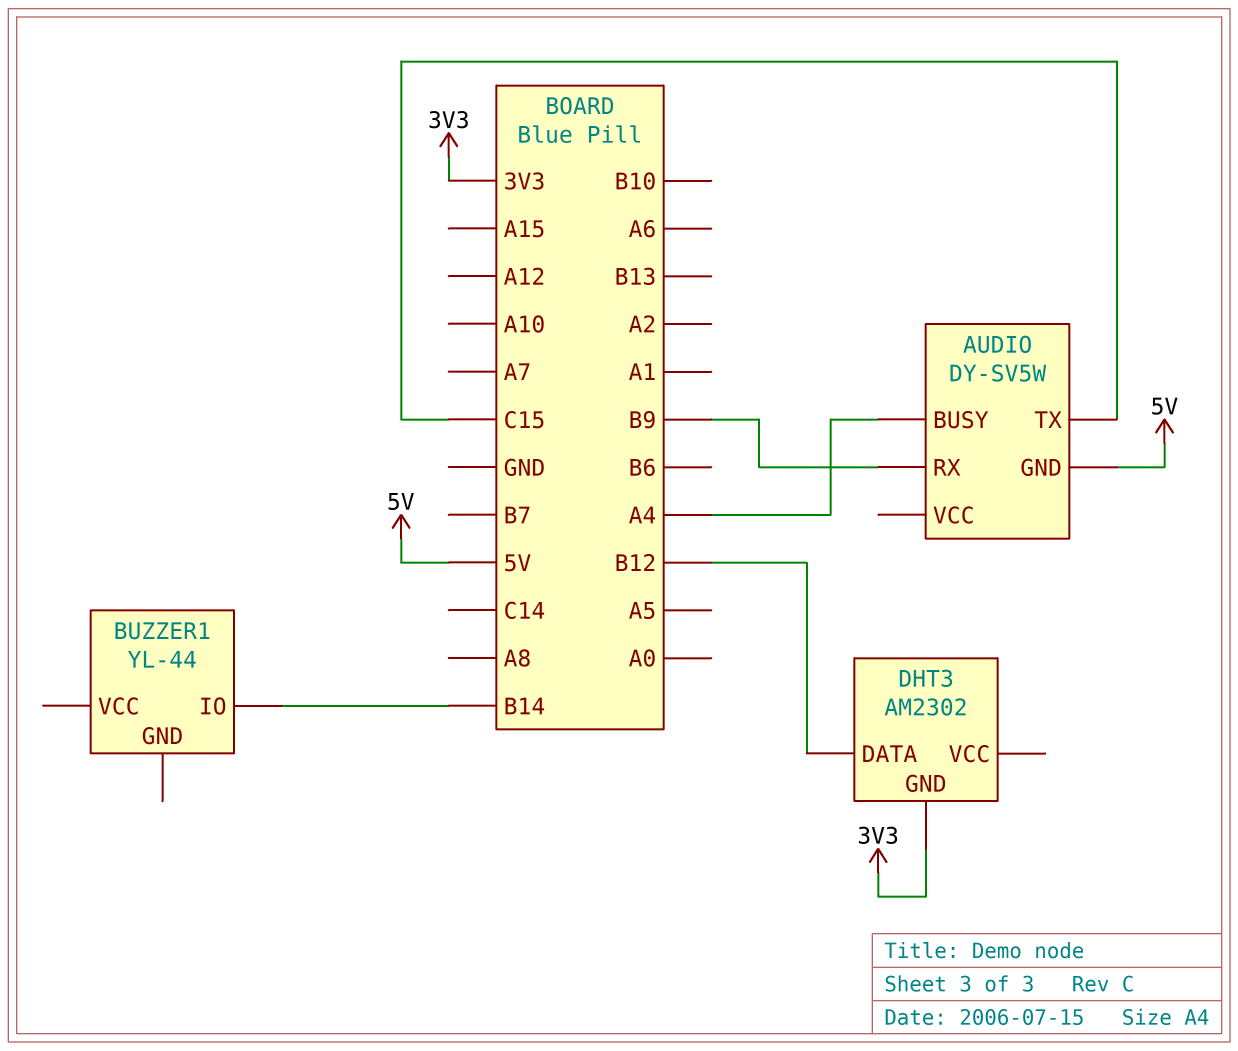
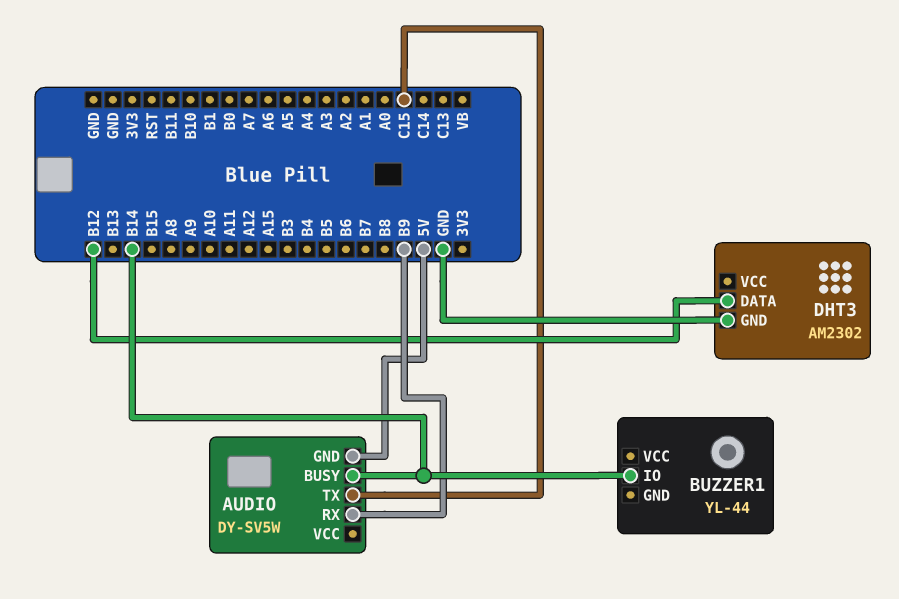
AUDIO pin BUSY: A4 -> B14
DHT3 pin GND: 3V3 -> GND

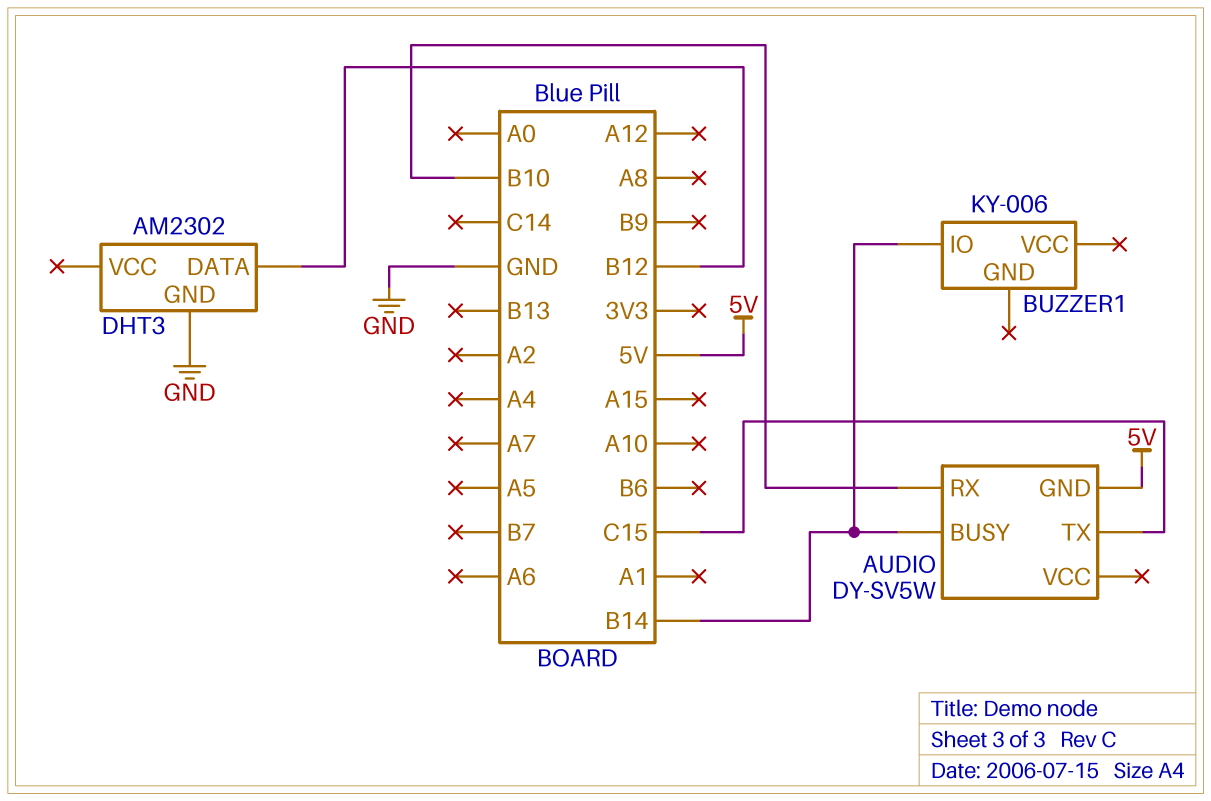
AUDIO pin RX: B9 -> B10
BUZZER1: YL-44 -> KY-006

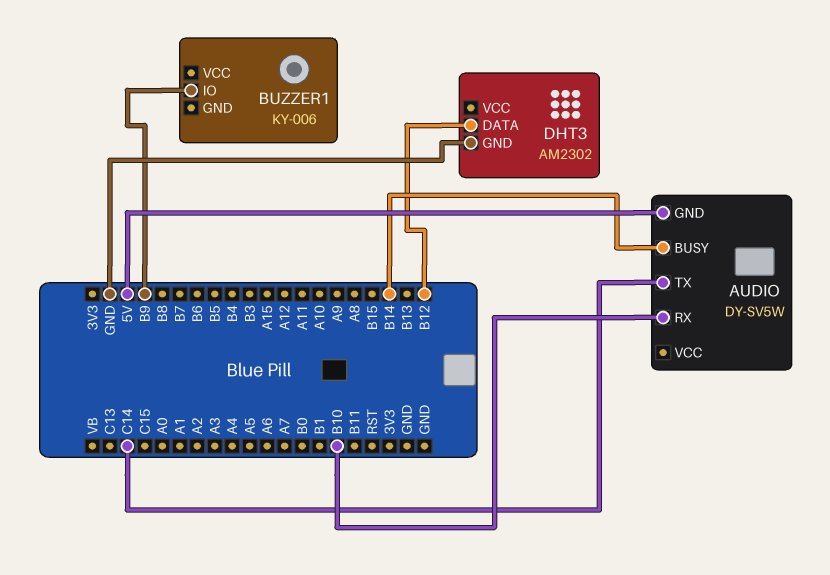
AUDIO pin TX: C15 -> C14
BUZZER1 pin IO: B14 -> B9

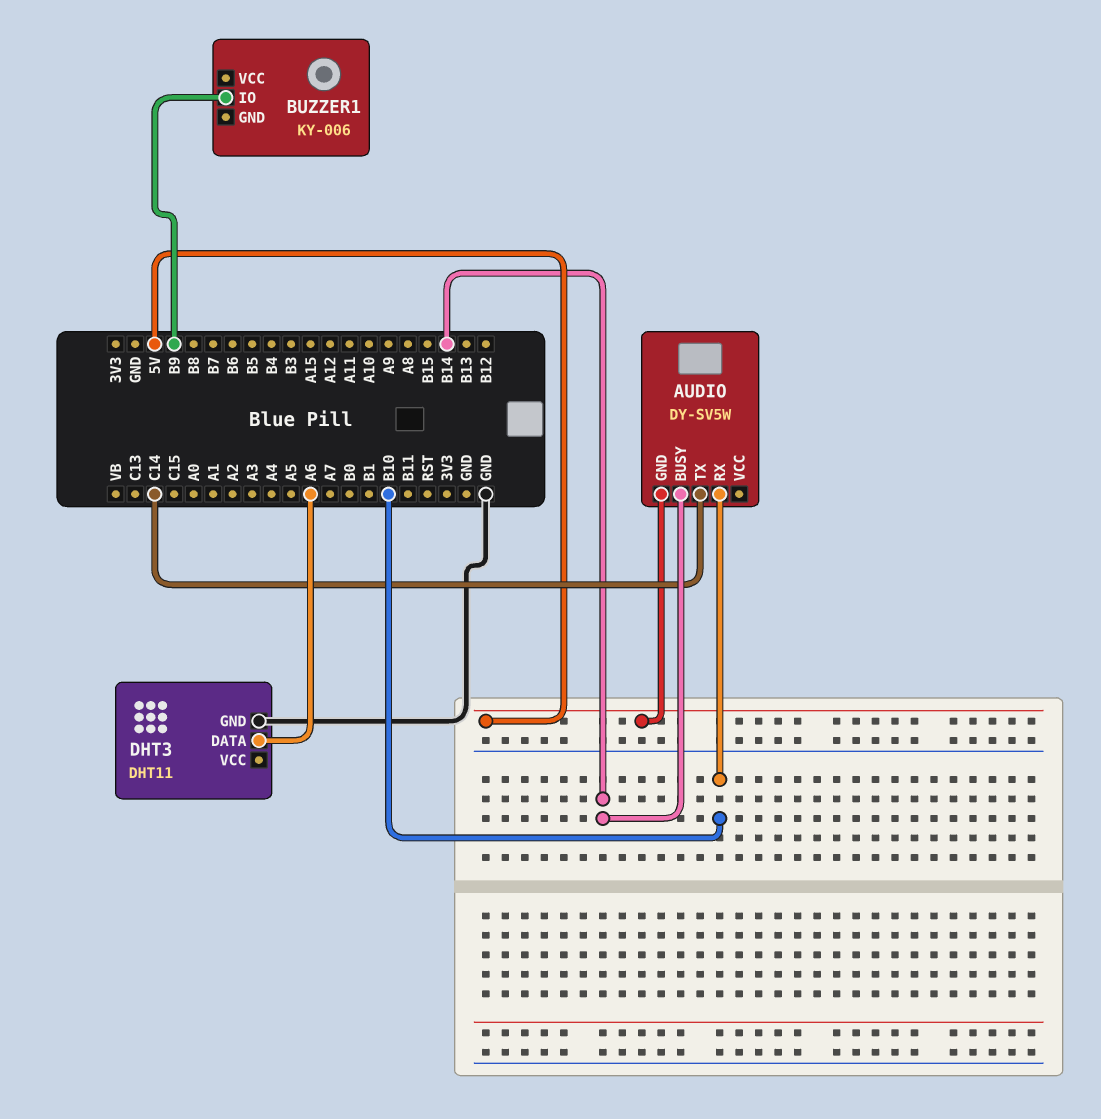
DHT3: AM2302 -> DHT11
DHT3 pin DATA: B12 -> A6

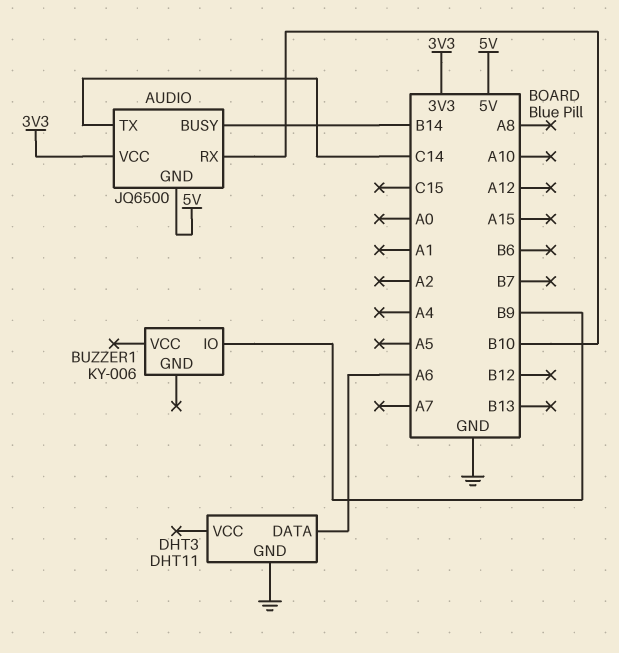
AUDIO: DY-SV5W -> JQ6500
AUDIO pin VCC: none -> 3V3

